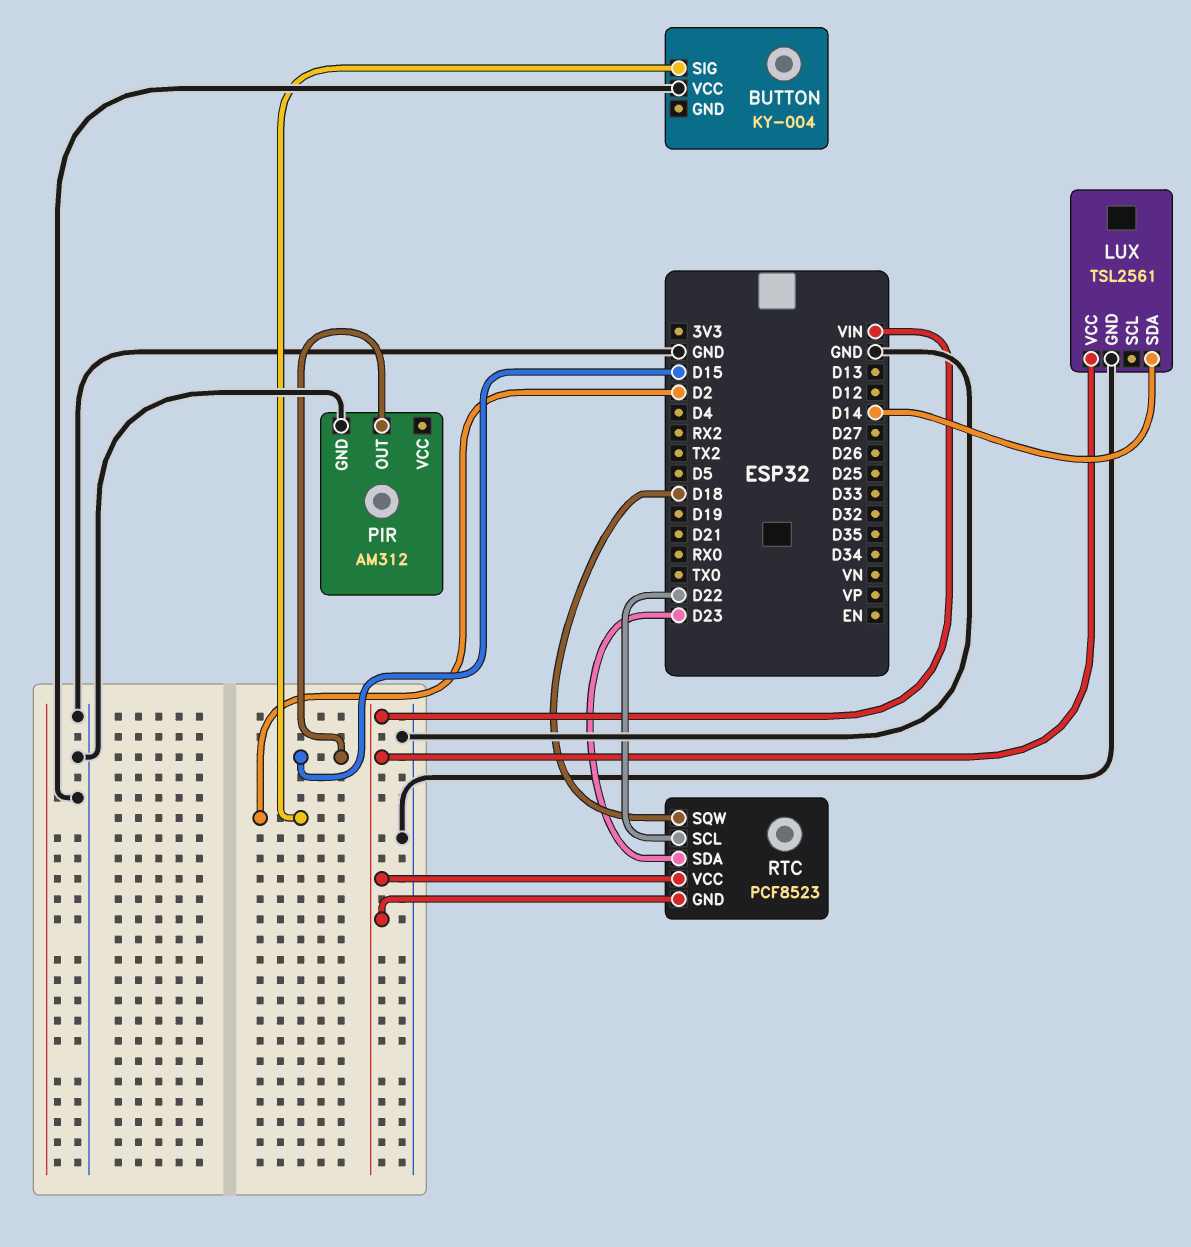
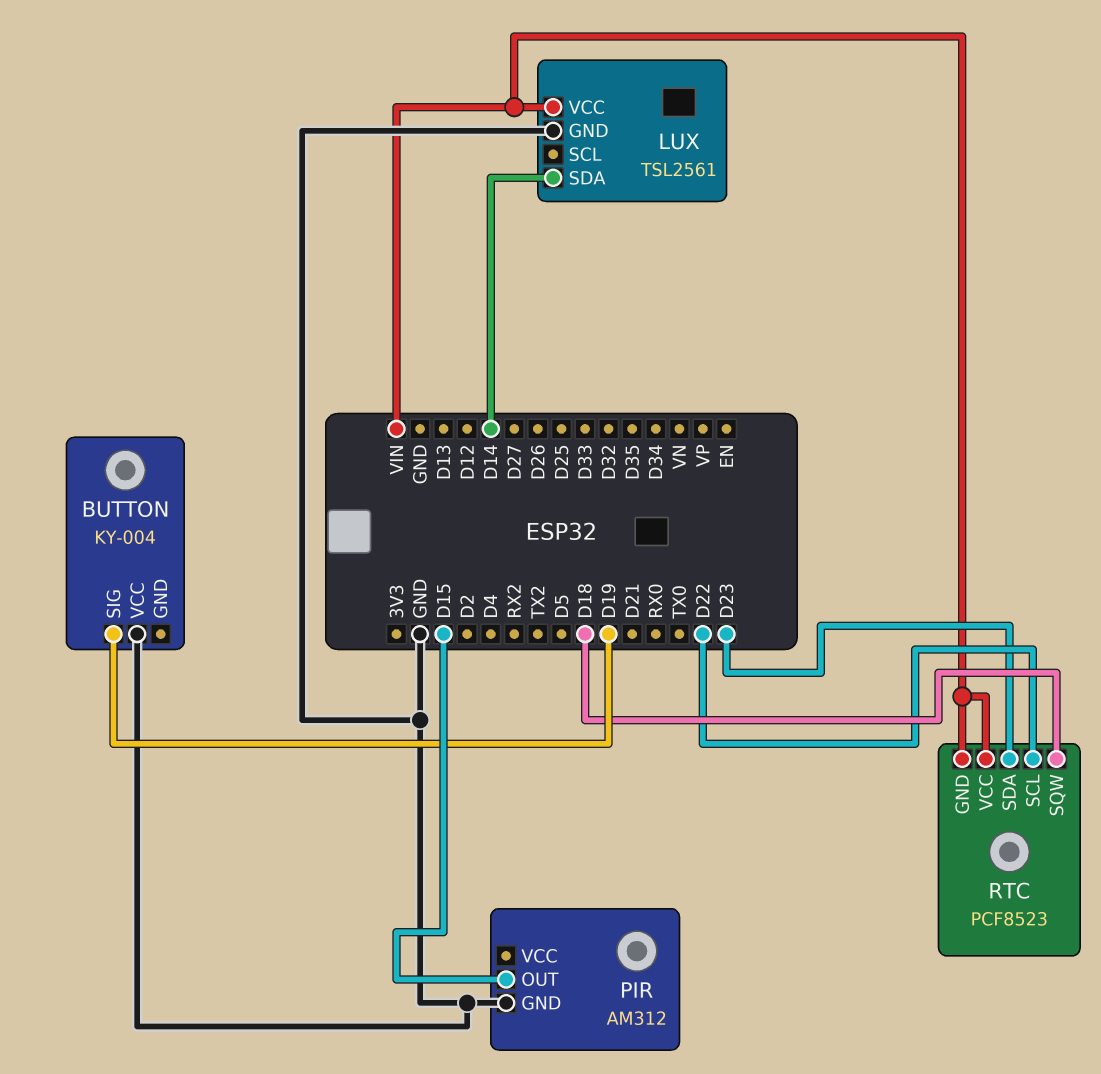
BUTTON pin SIG: D2 -> D19

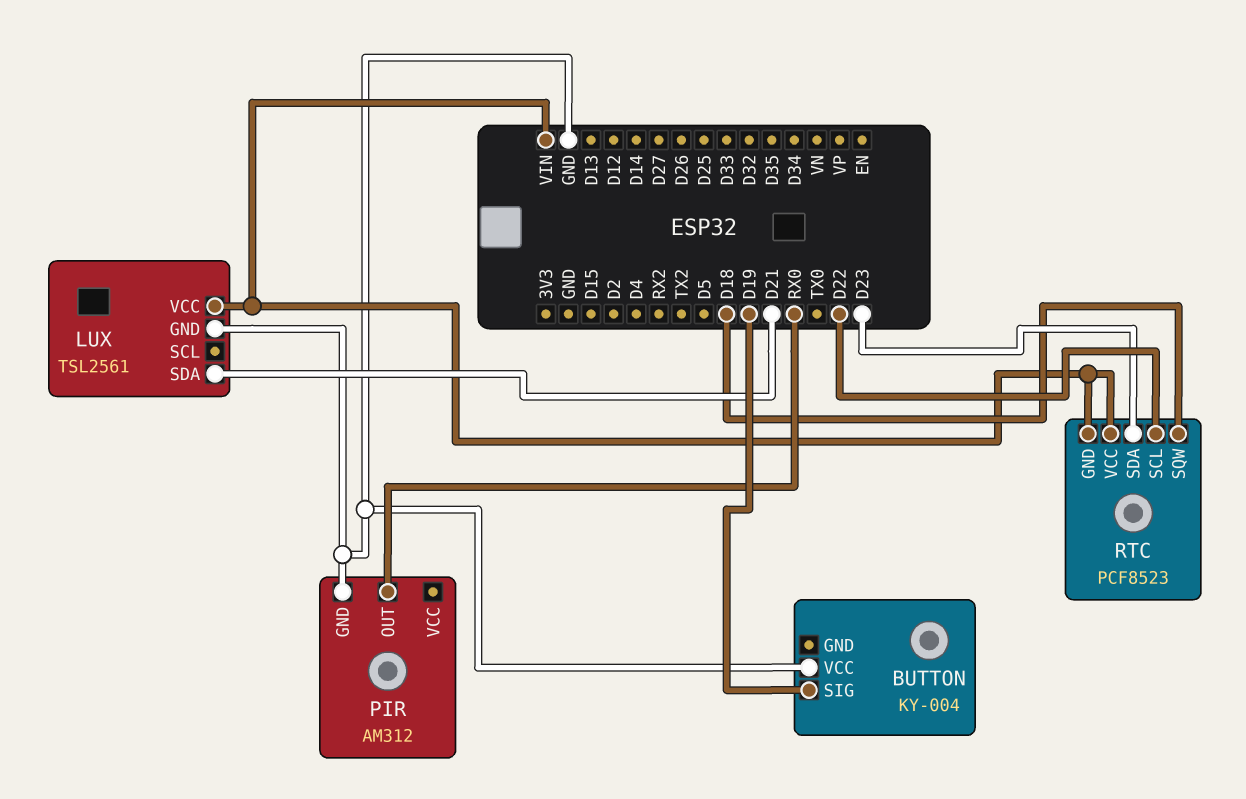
LUX pin SDA: D14 -> D21
PIR pin OUT: D15 -> RX0

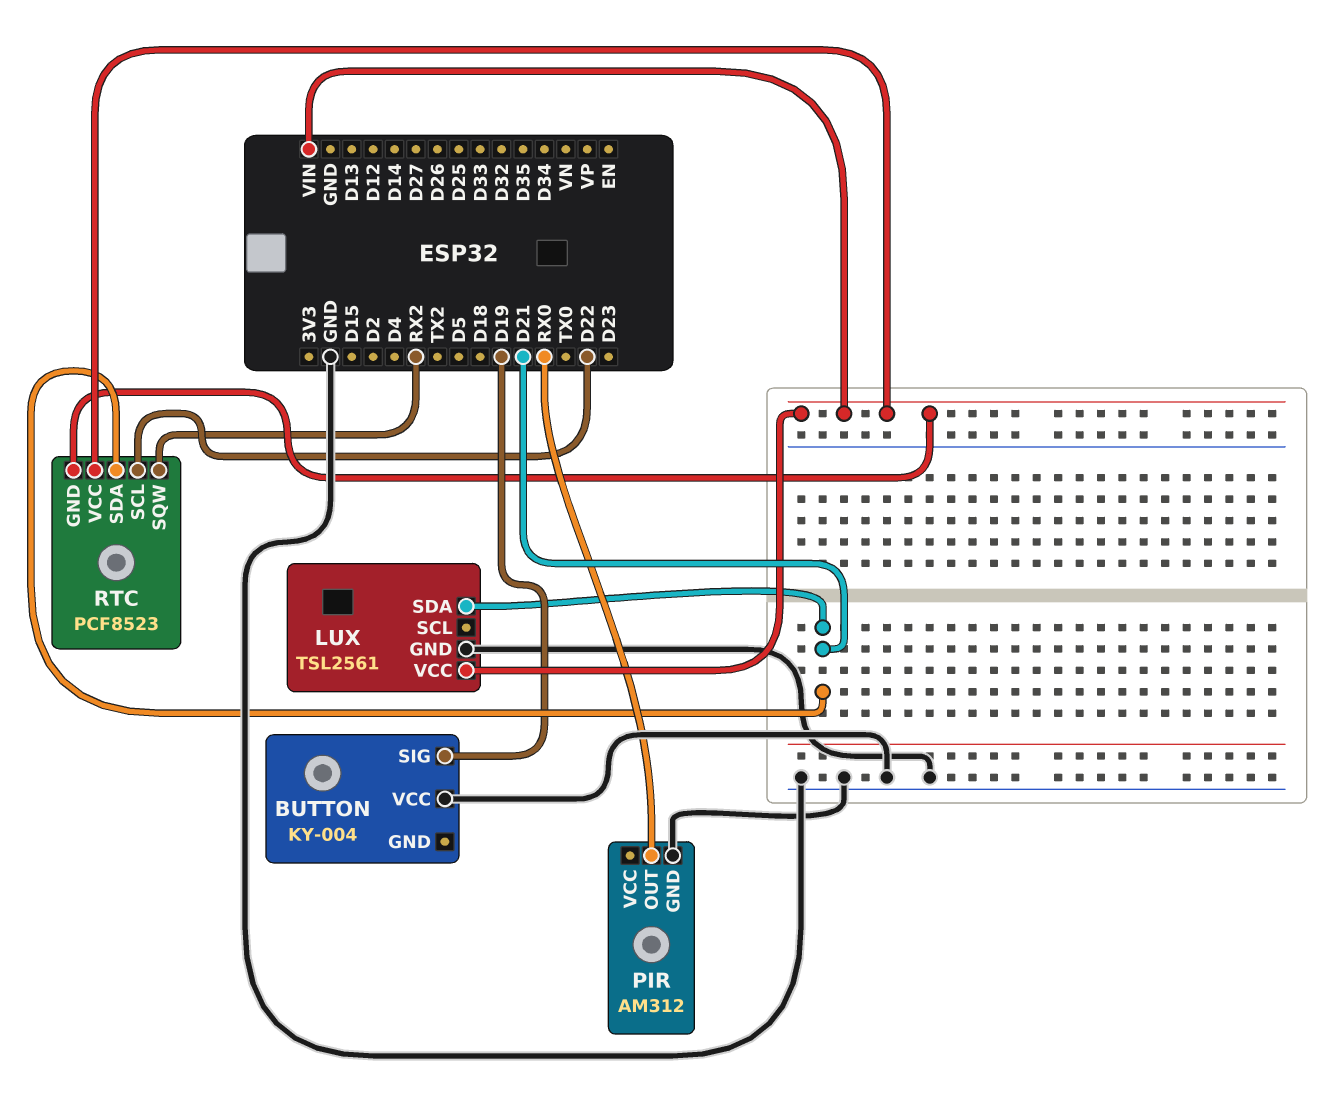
RTC pin SDA: D23 -> D21
RTC pin SQW: D18 -> RX2

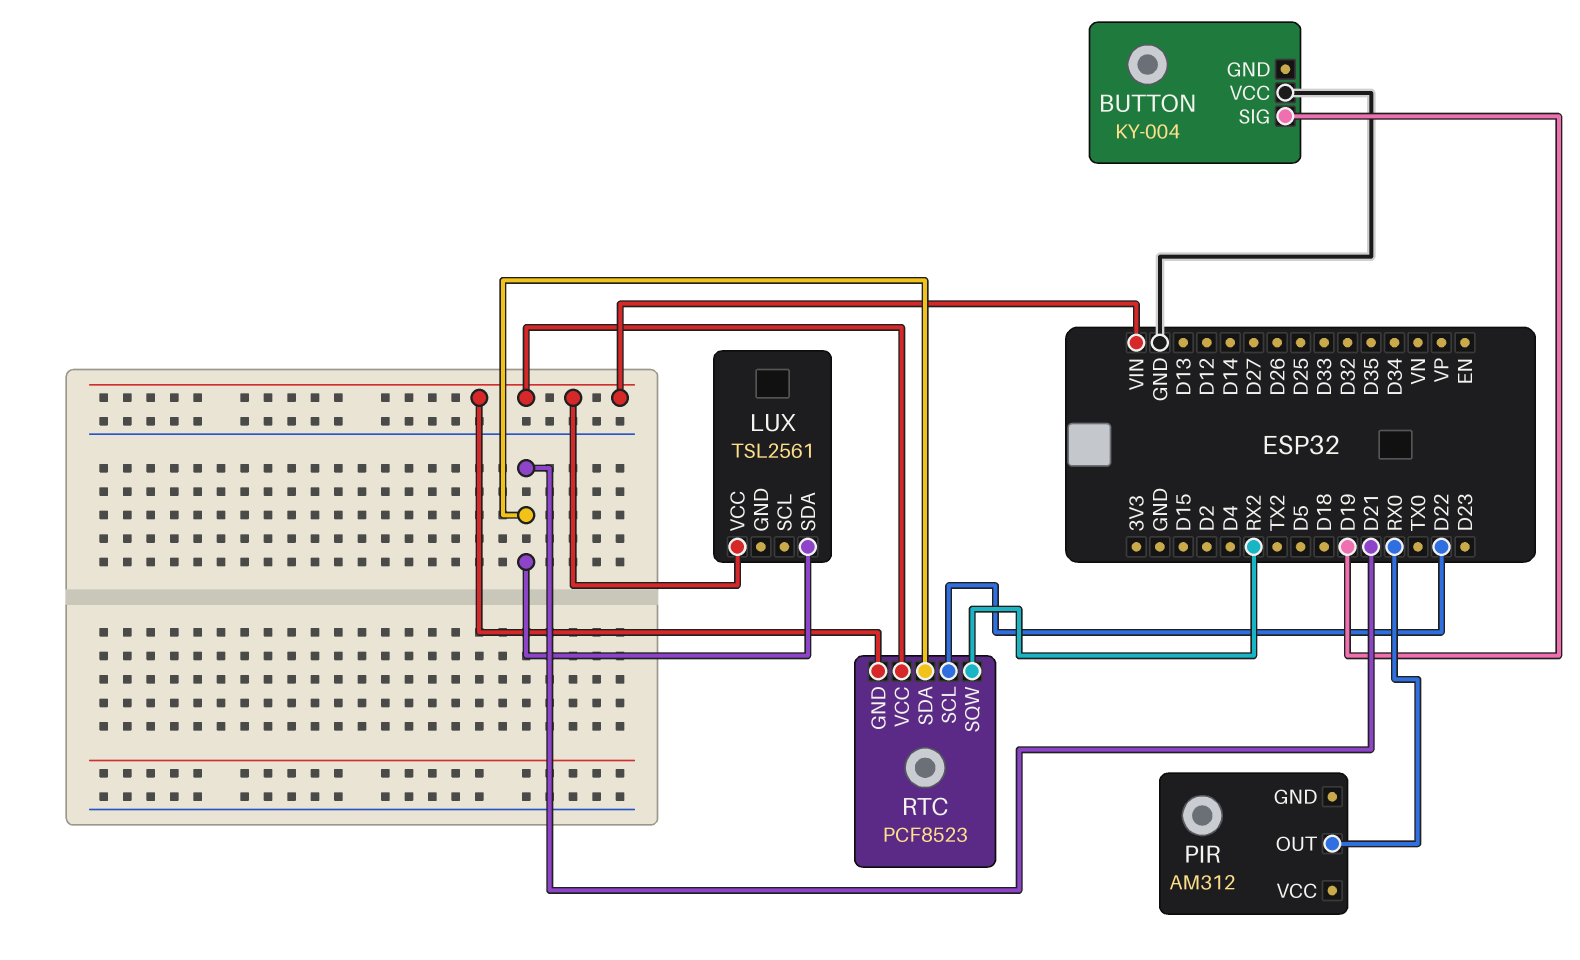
LUX pin GND: GND -> none
PIR pin GND: GND -> none

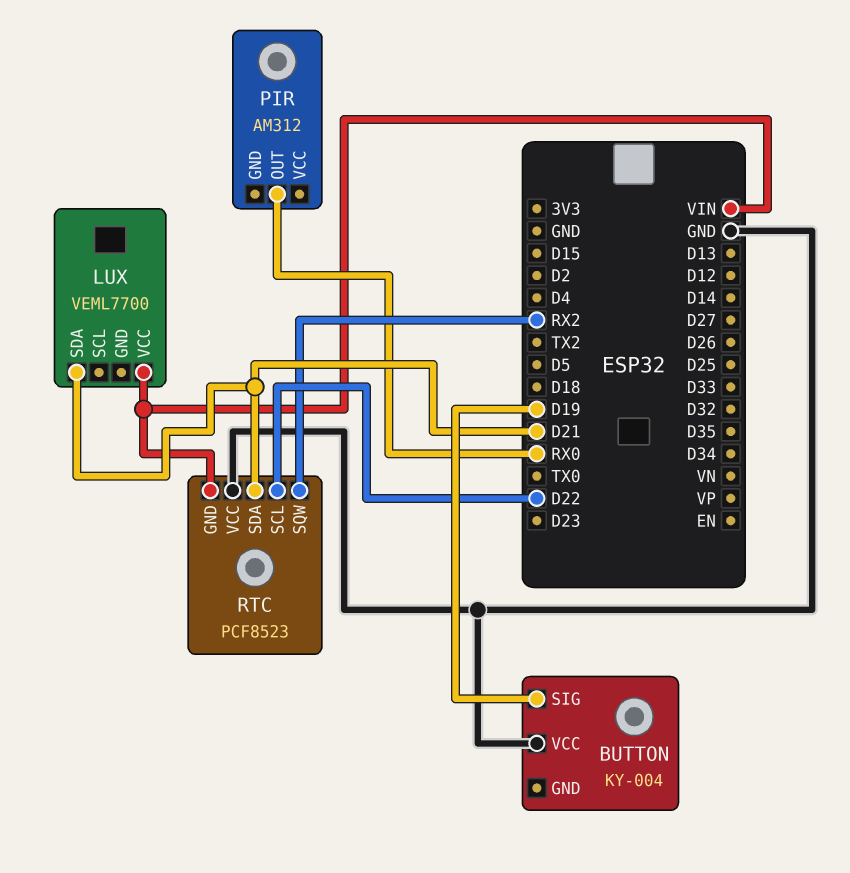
LUX: TSL2561 -> VEML7700
RTC pin VCC: VIN -> GND

